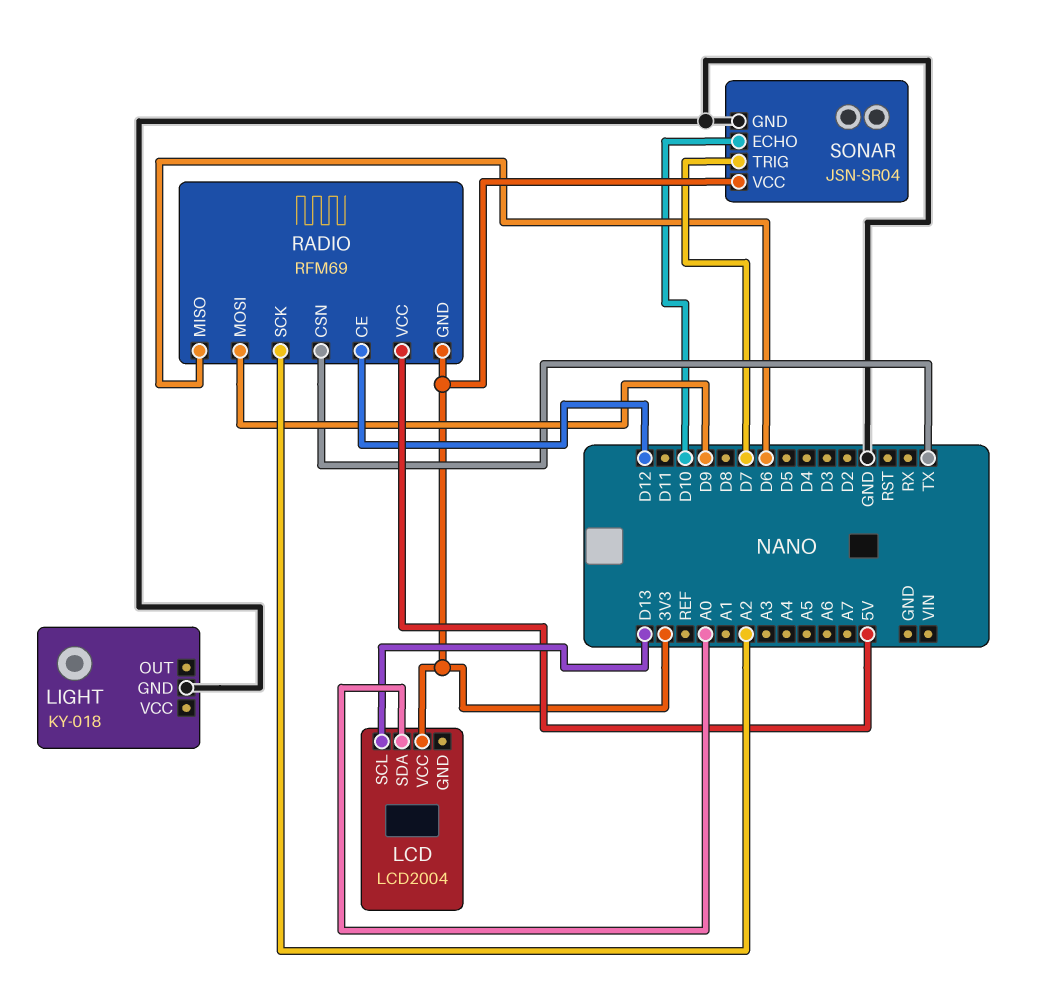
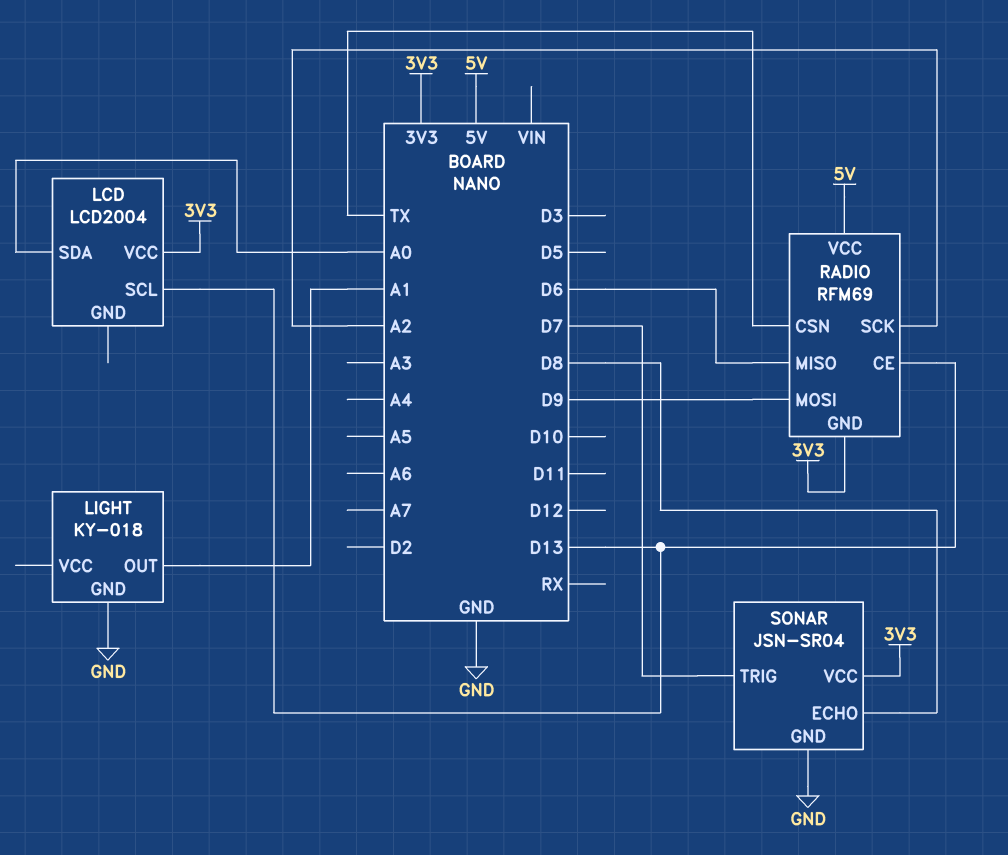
LIGHT pin OUT: none -> A1
RADIO pin CE: D12 -> D13
SONAR pin ECHO: D10 -> D8

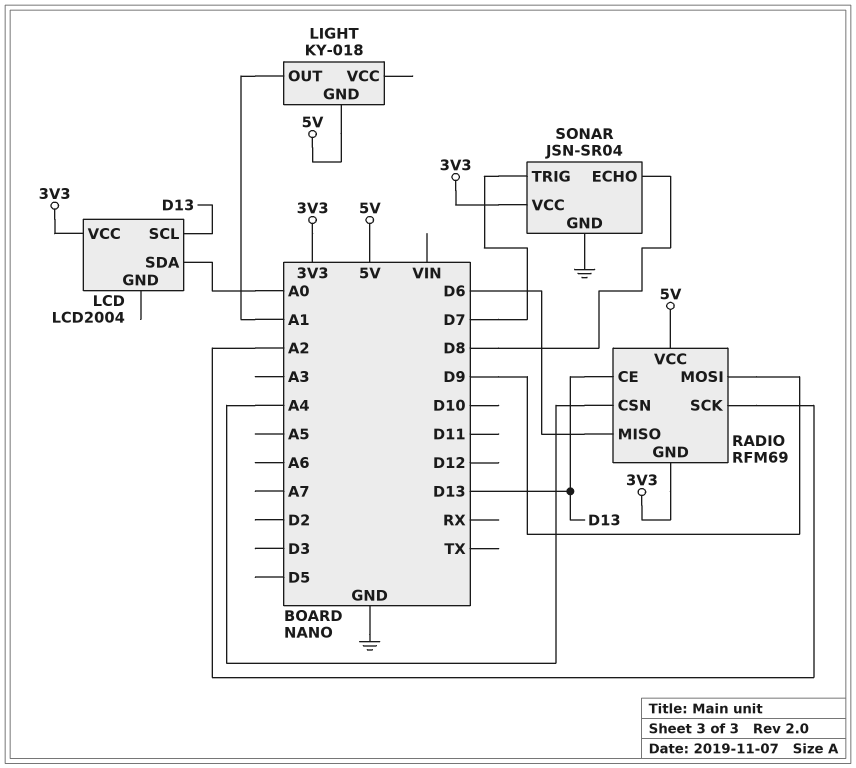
LIGHT pin GND: GND -> 5V
RADIO pin CSN: TX -> A4

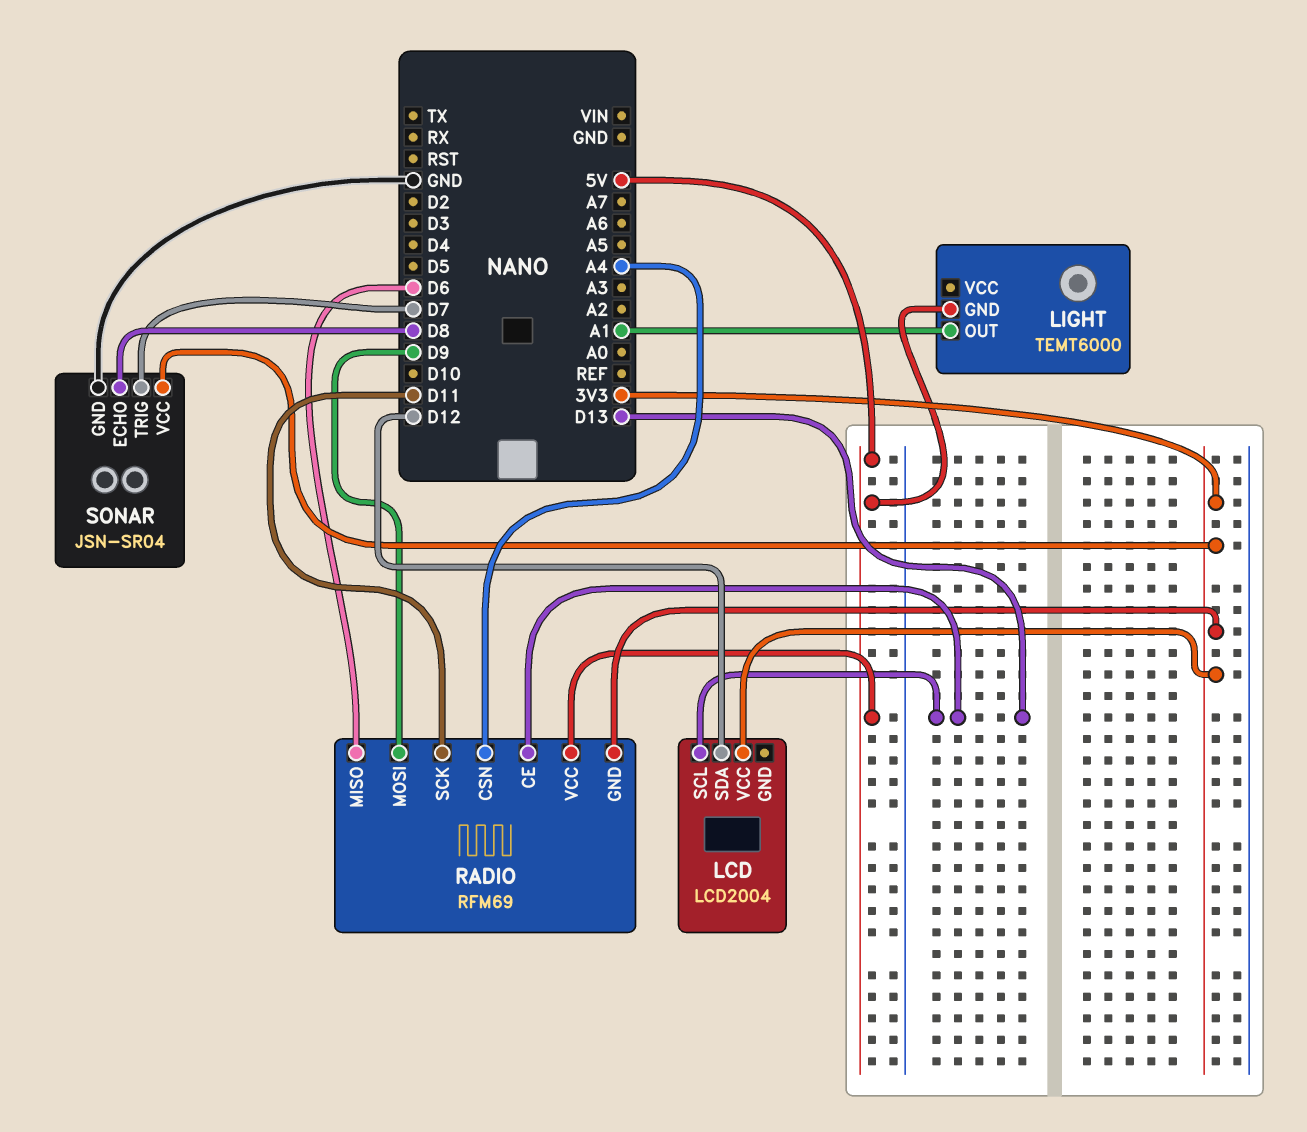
LCD pin SDA: A0 -> D12
LIGHT: KY-018 -> TEMT6000
RADIO pin SCK: A2 -> D11

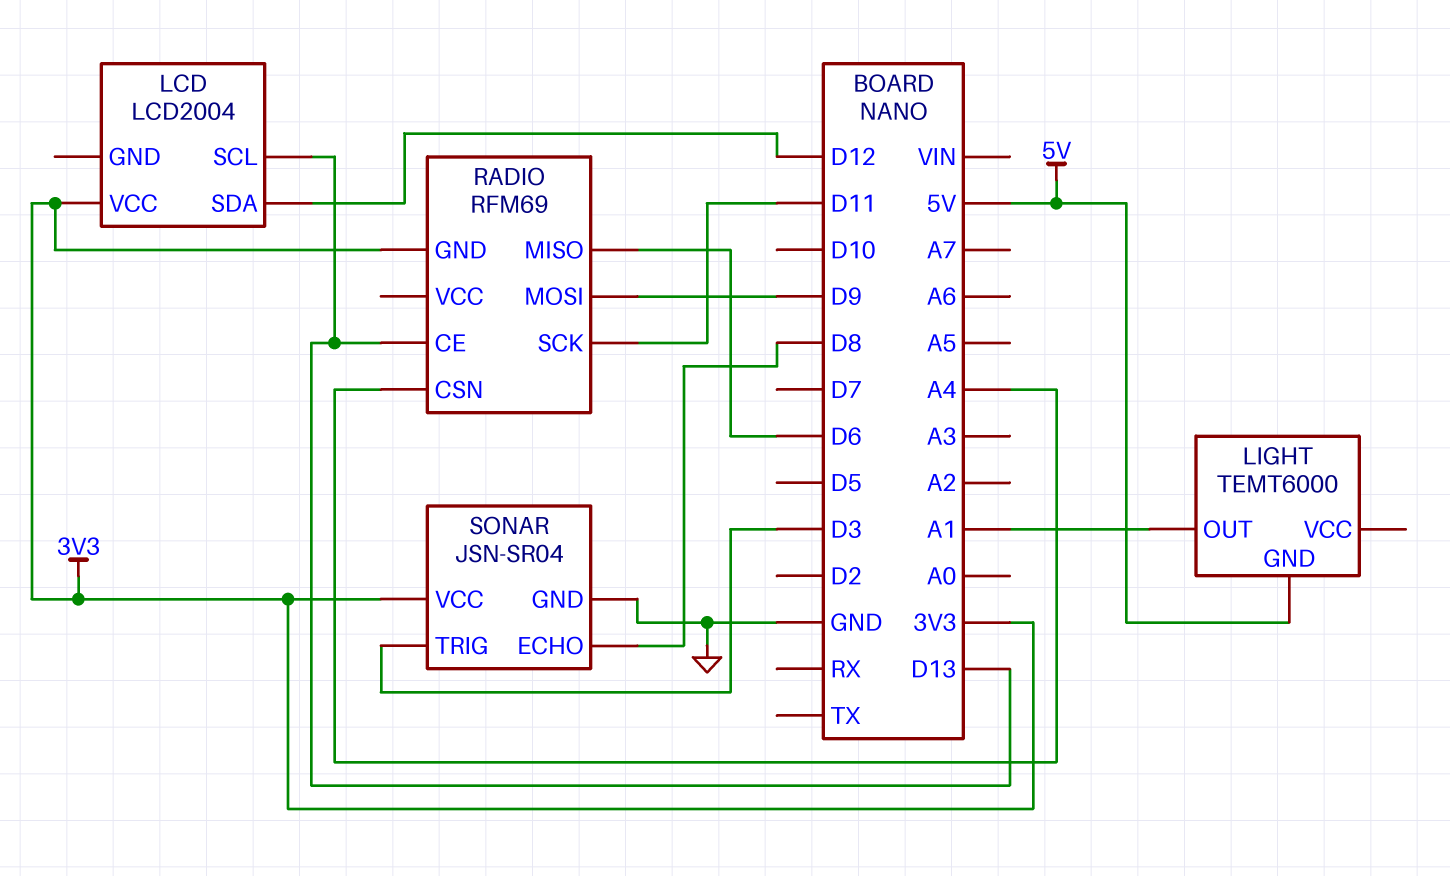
RADIO pin VCC: 5V -> none
SONAR pin TRIG: D7 -> D3

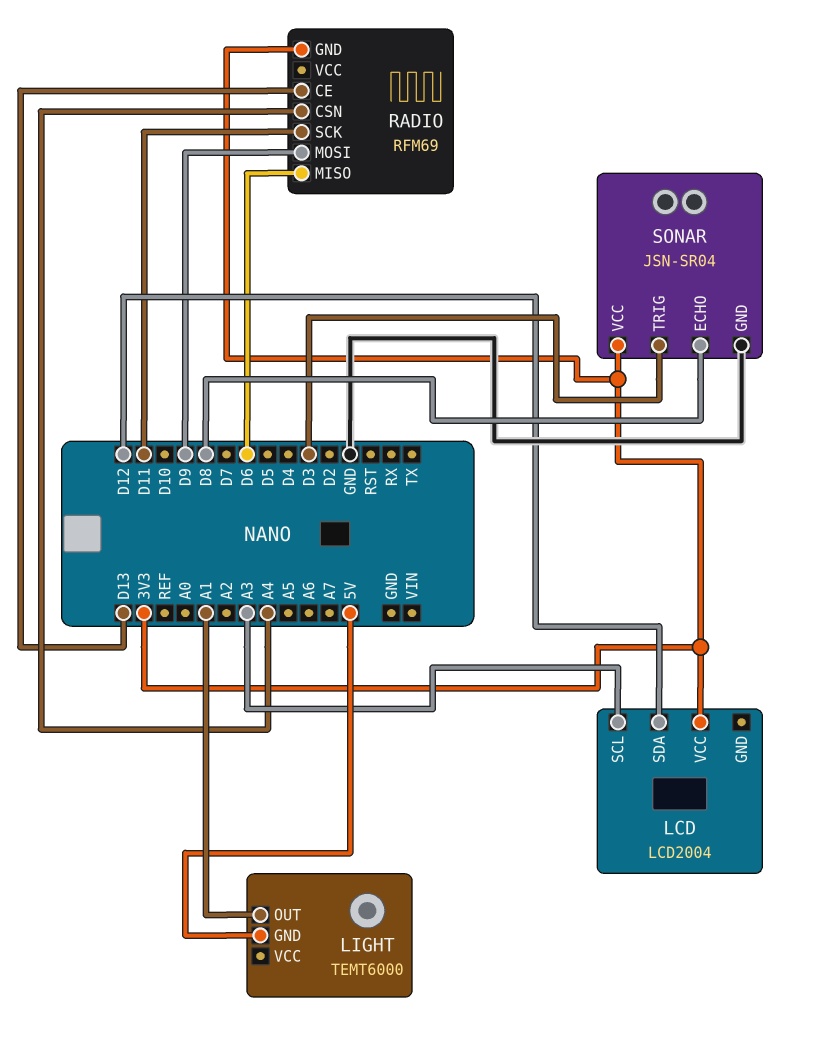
LCD pin SCL: D13 -> A3

